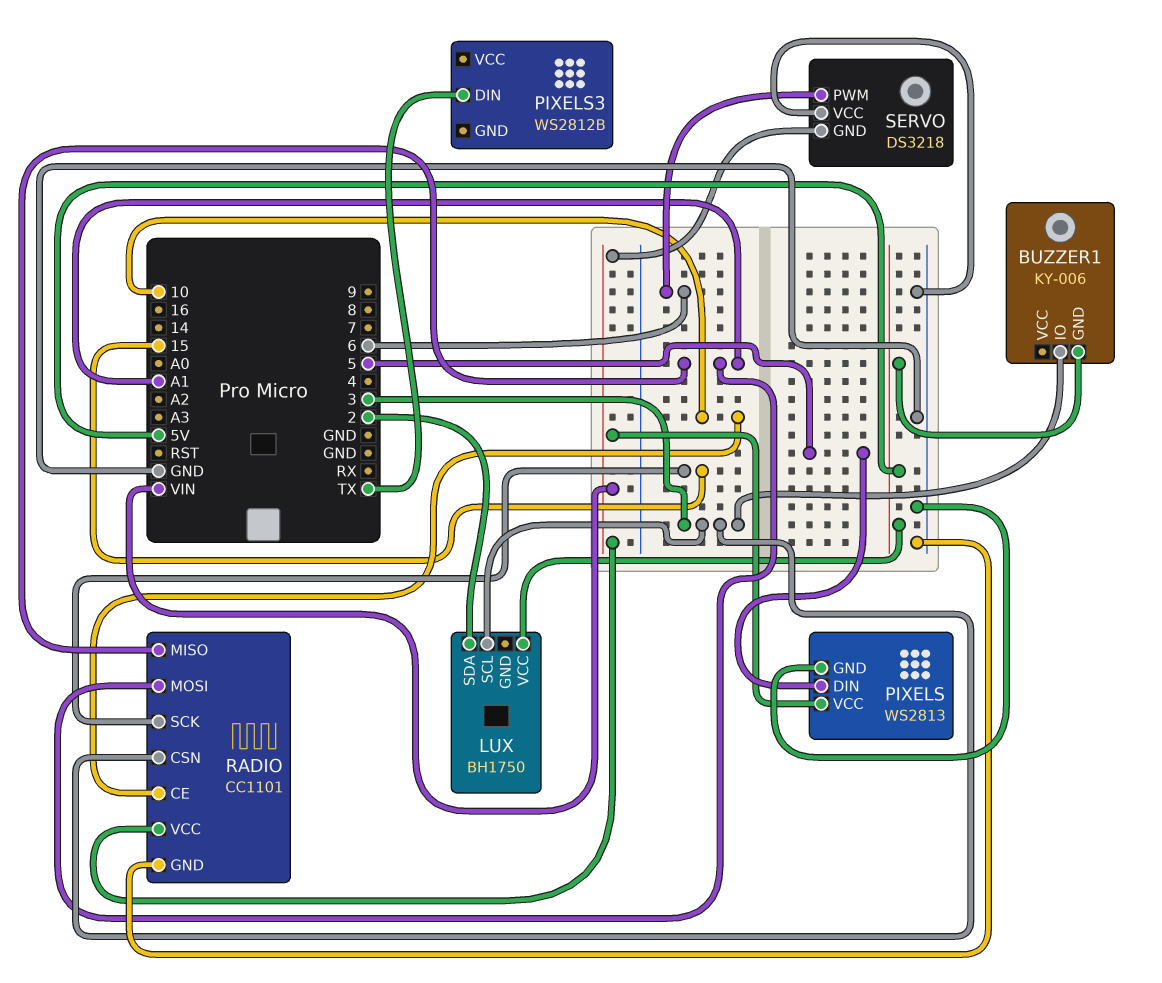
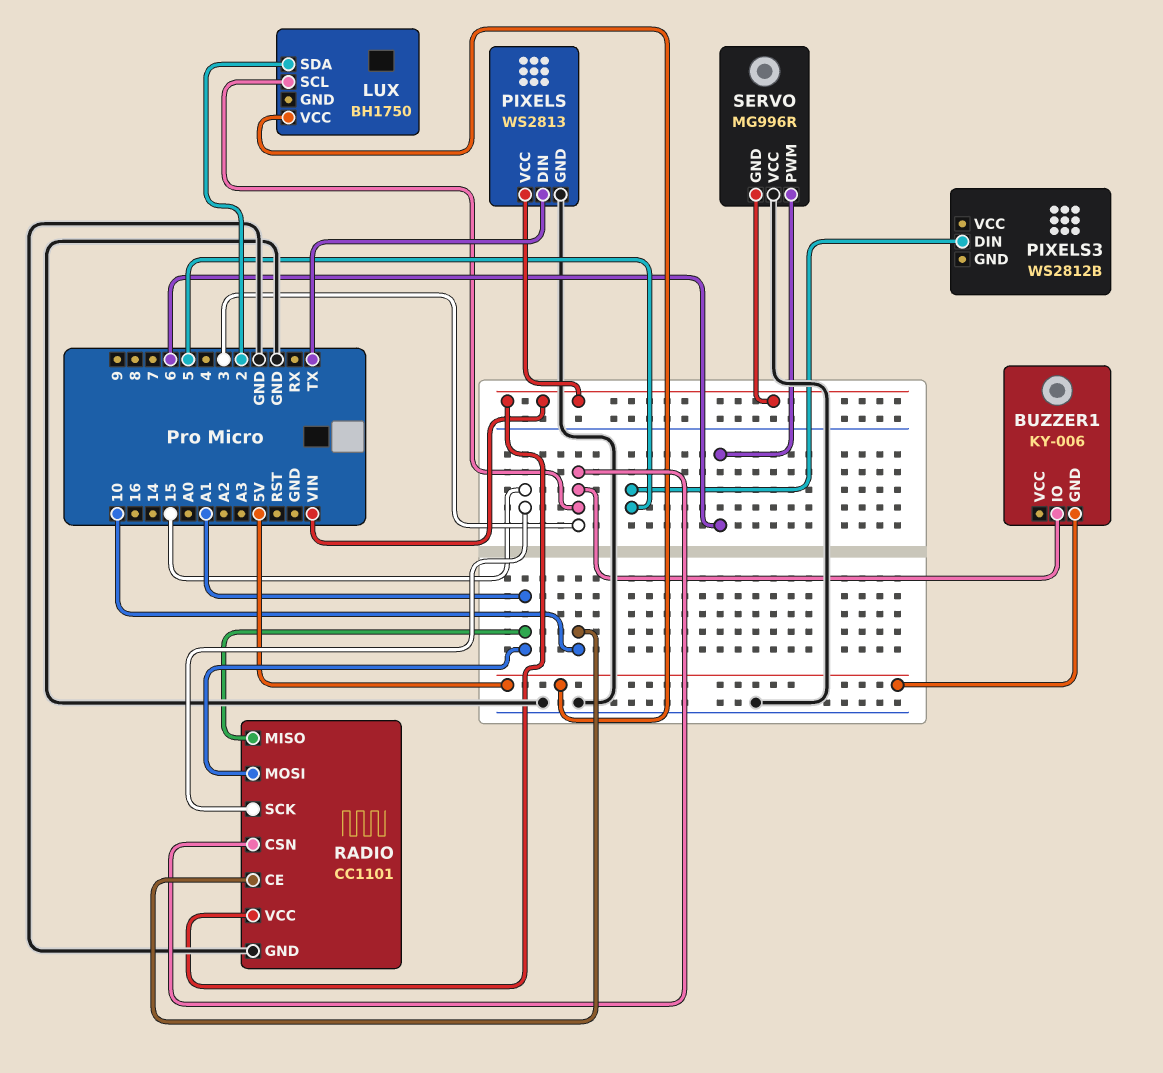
PIXELS pin DIN: 5 -> TX
PIXELS3 pin DIN: TX -> 5
SERVO: DS3218 -> MG996R

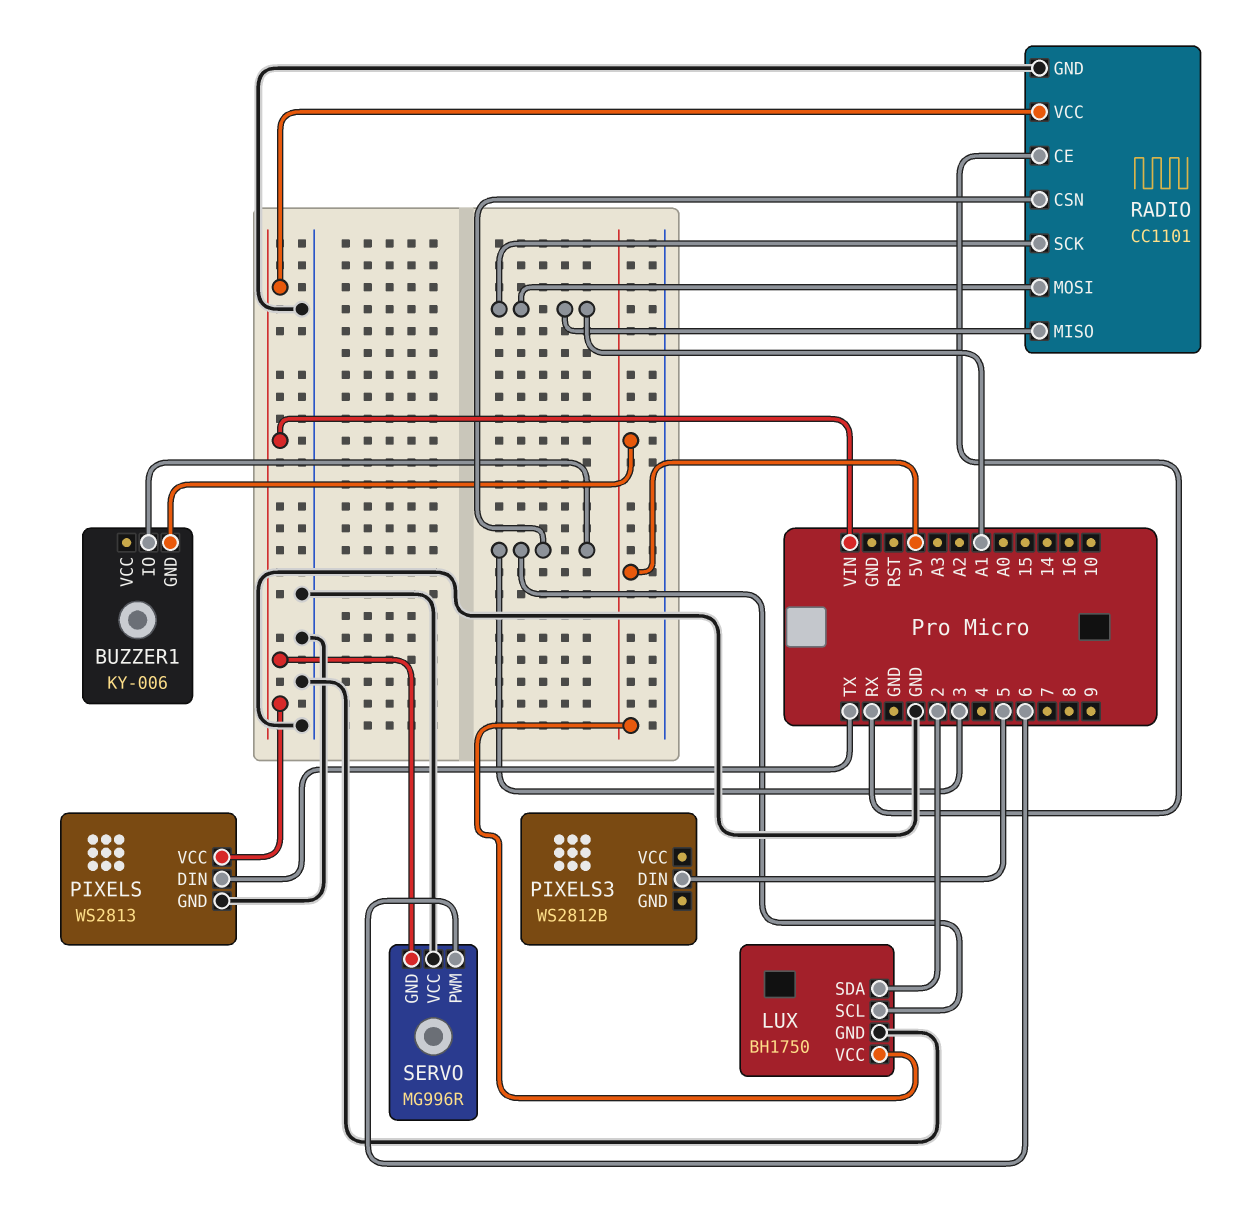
LUX pin GND: none -> GND
RADIO pin CE: 10 -> RX
RADIO pin SCK: 15 -> A1

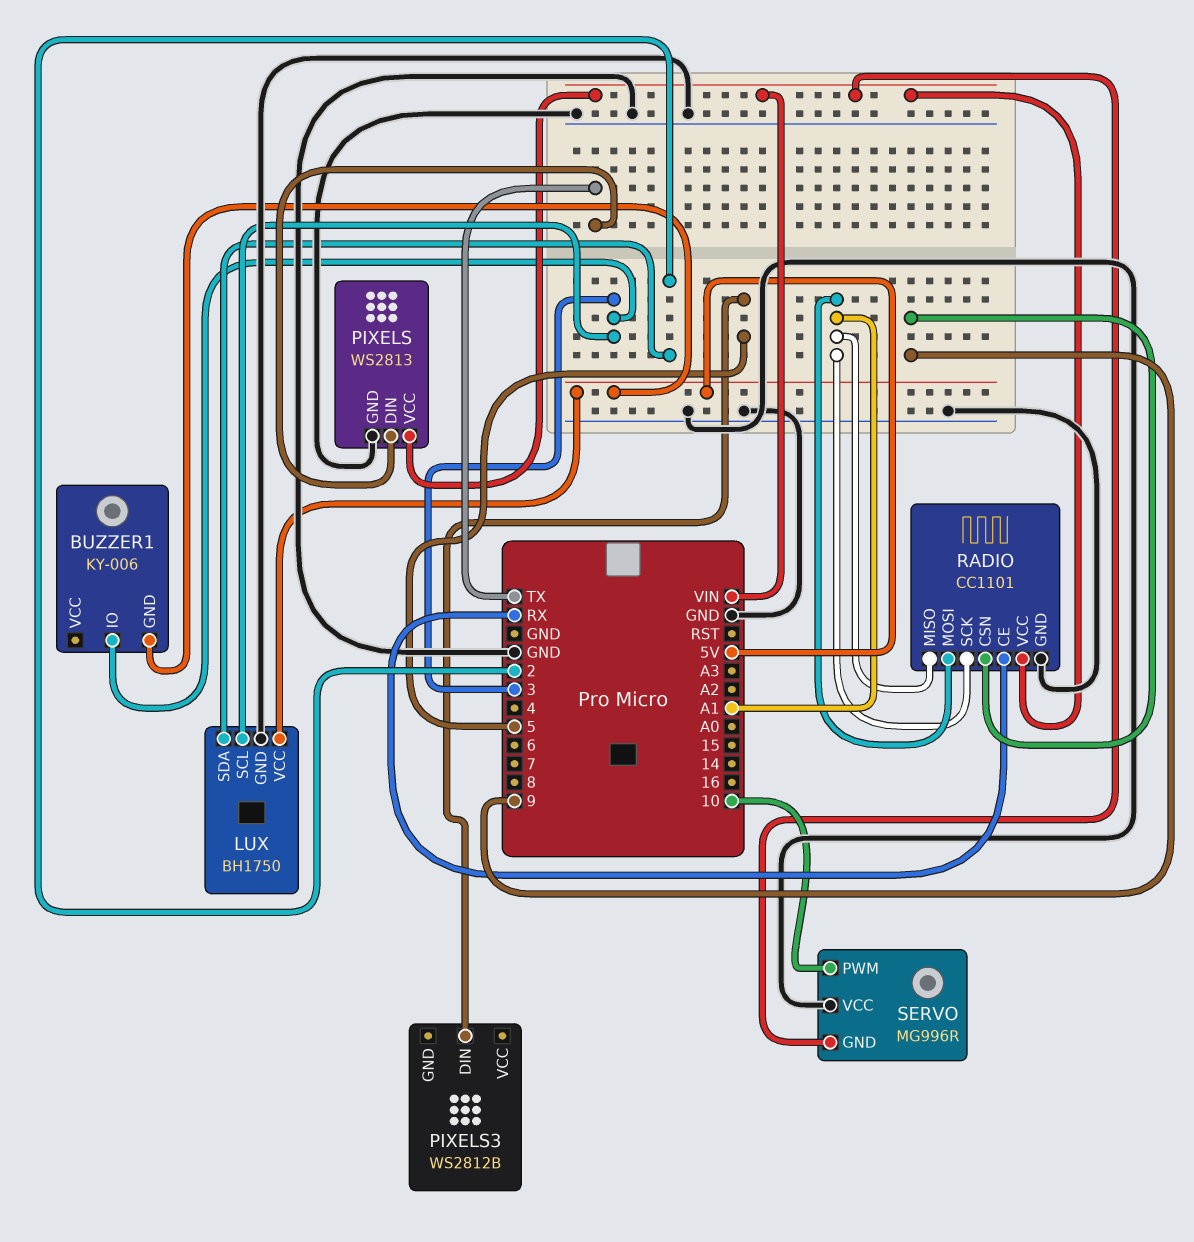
RADIO pin CSN: 3 -> 9
SERVO pin PWM: 6 -> 10

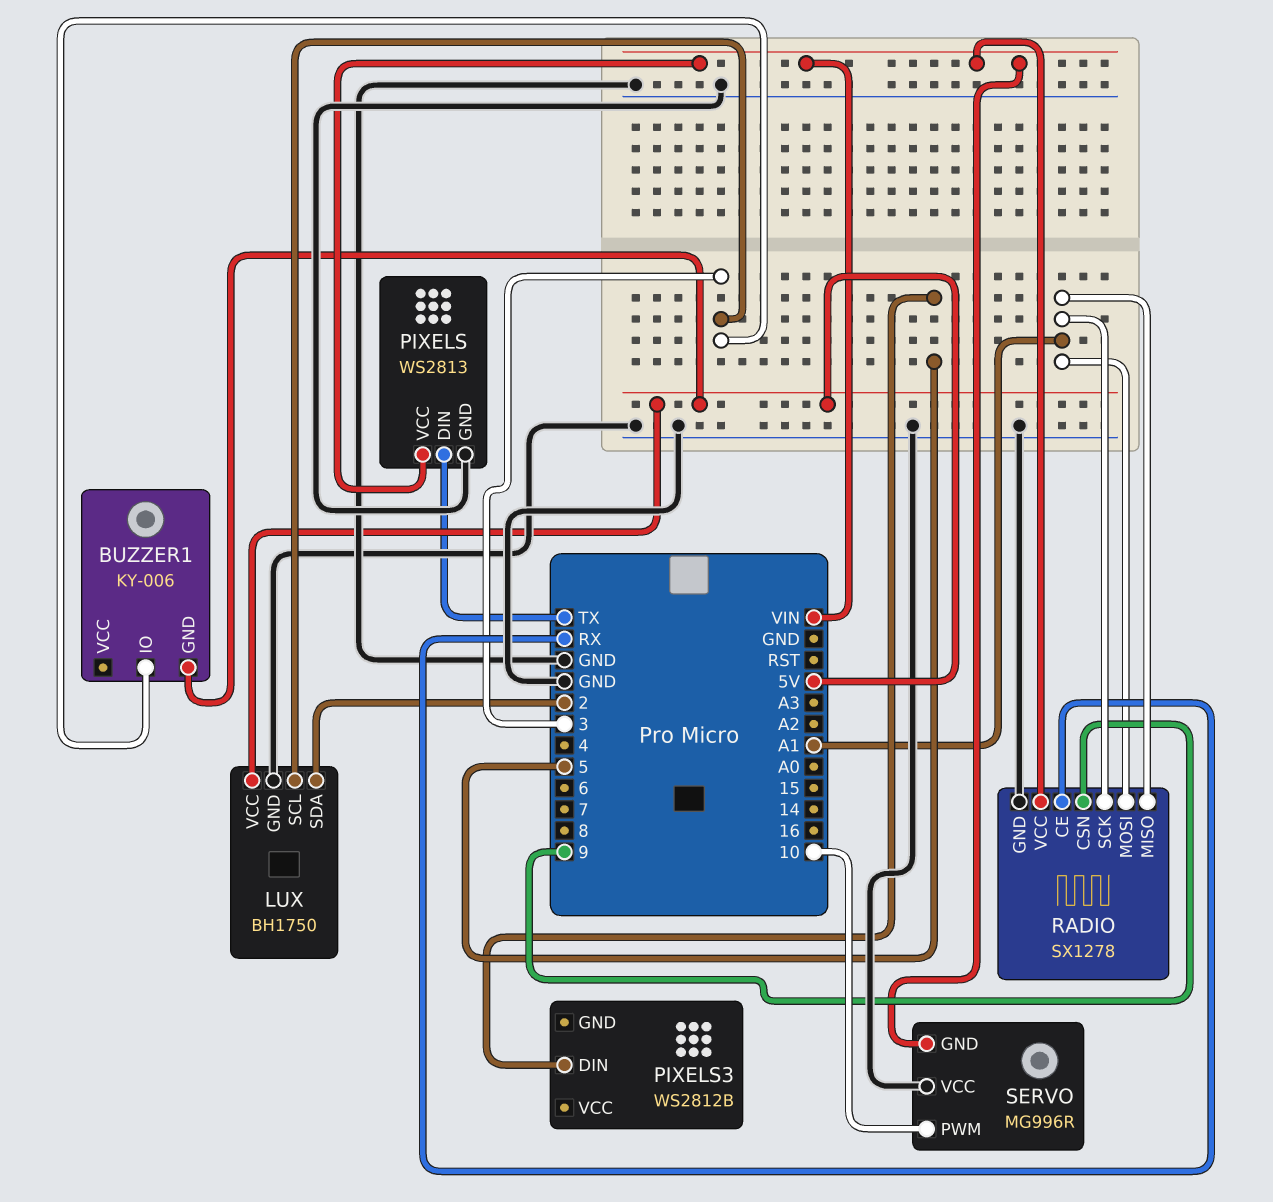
RADIO: CC1101 -> SX1278

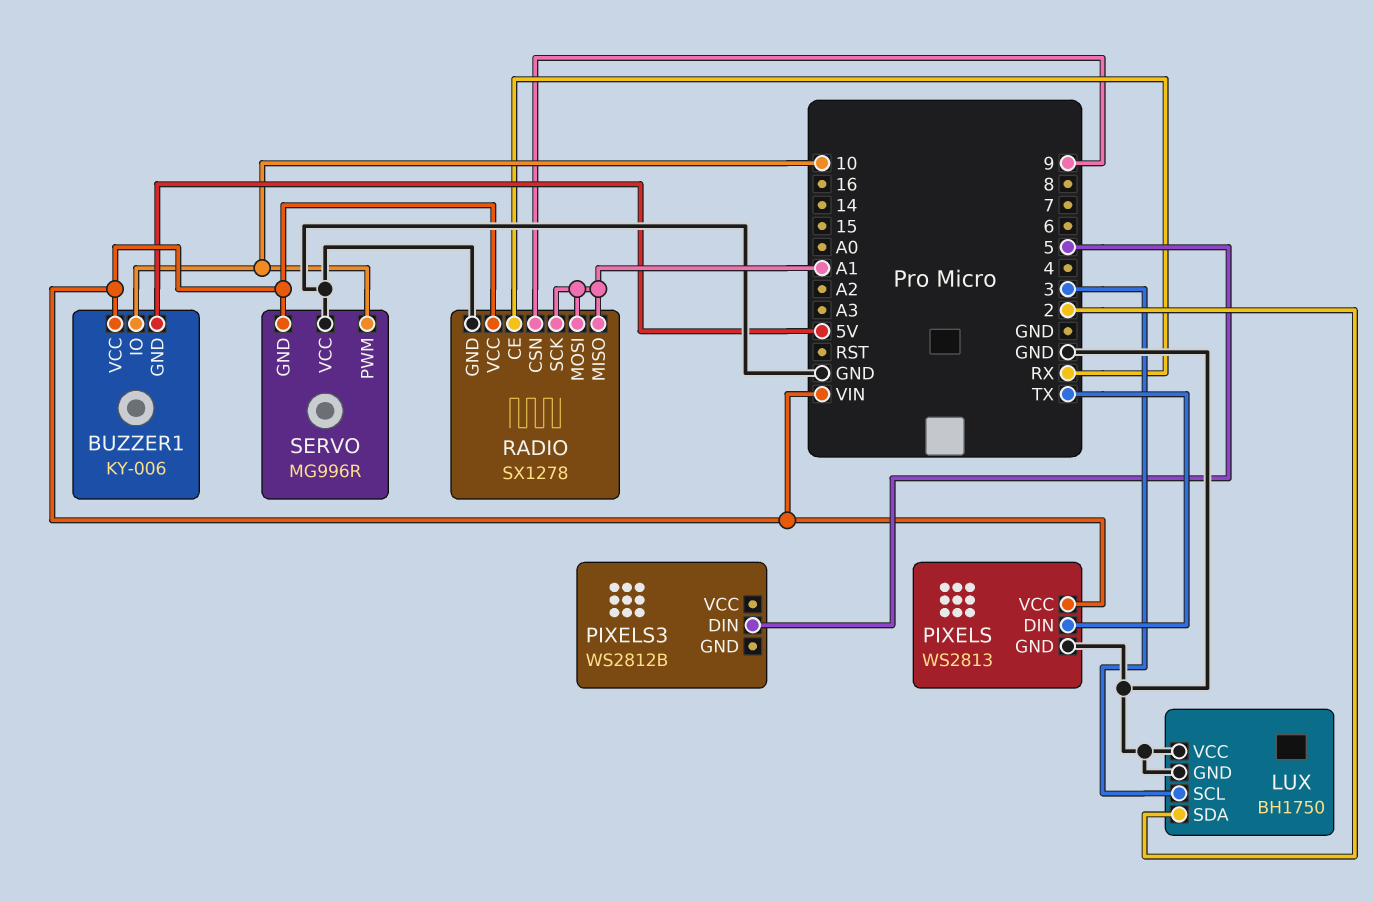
BUZZER1 pin IO: 3 -> 10
BUZZER1 pin VCC: none -> VIN
LUX pin VCC: 5V -> GND

